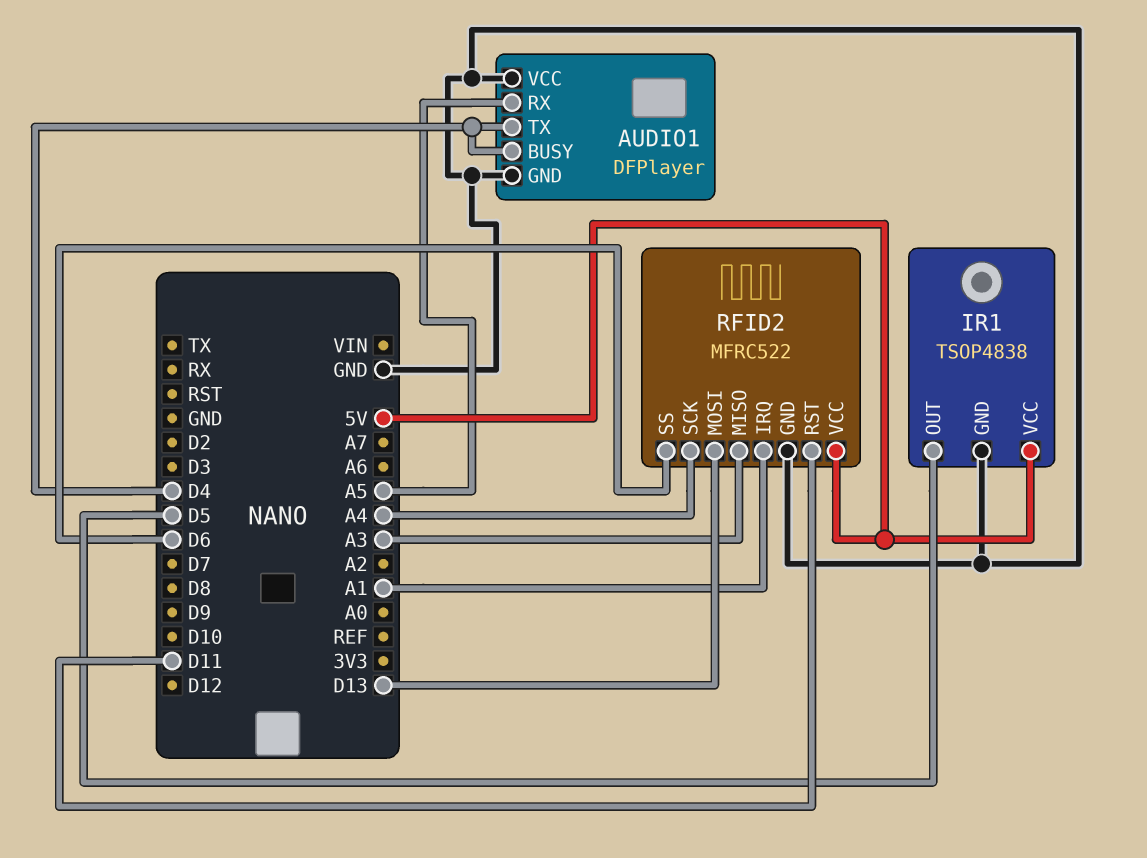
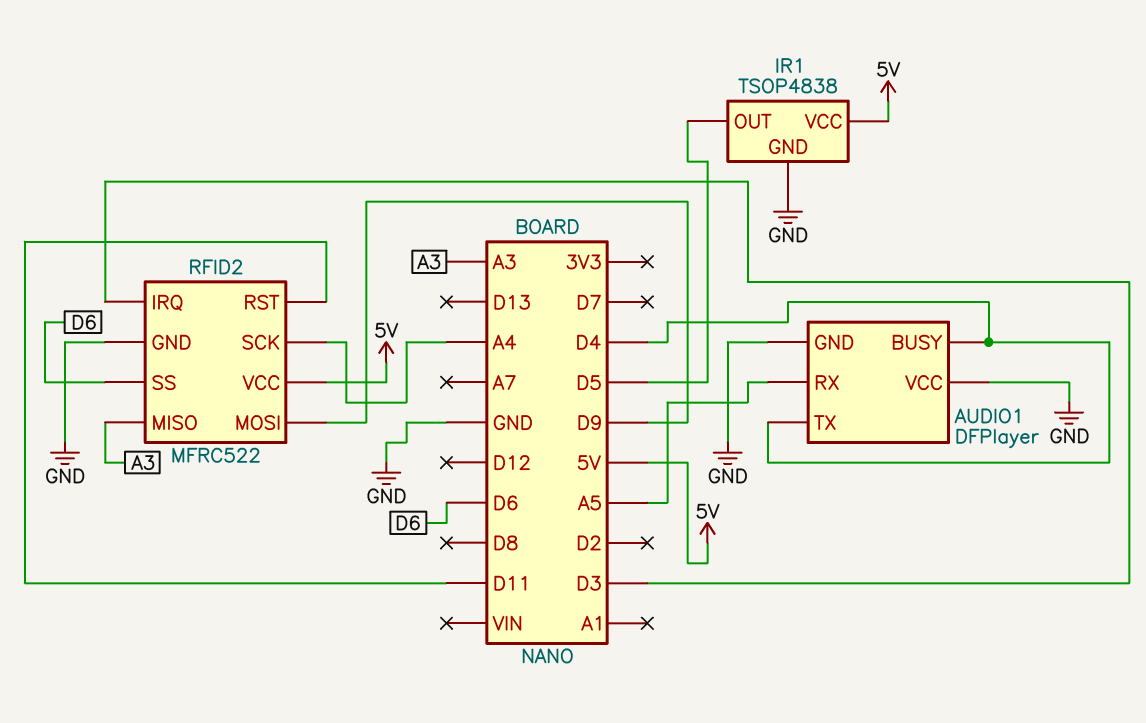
RFID2 pin IRQ: A1 -> D3
RFID2 pin MOSI: D13 -> D9

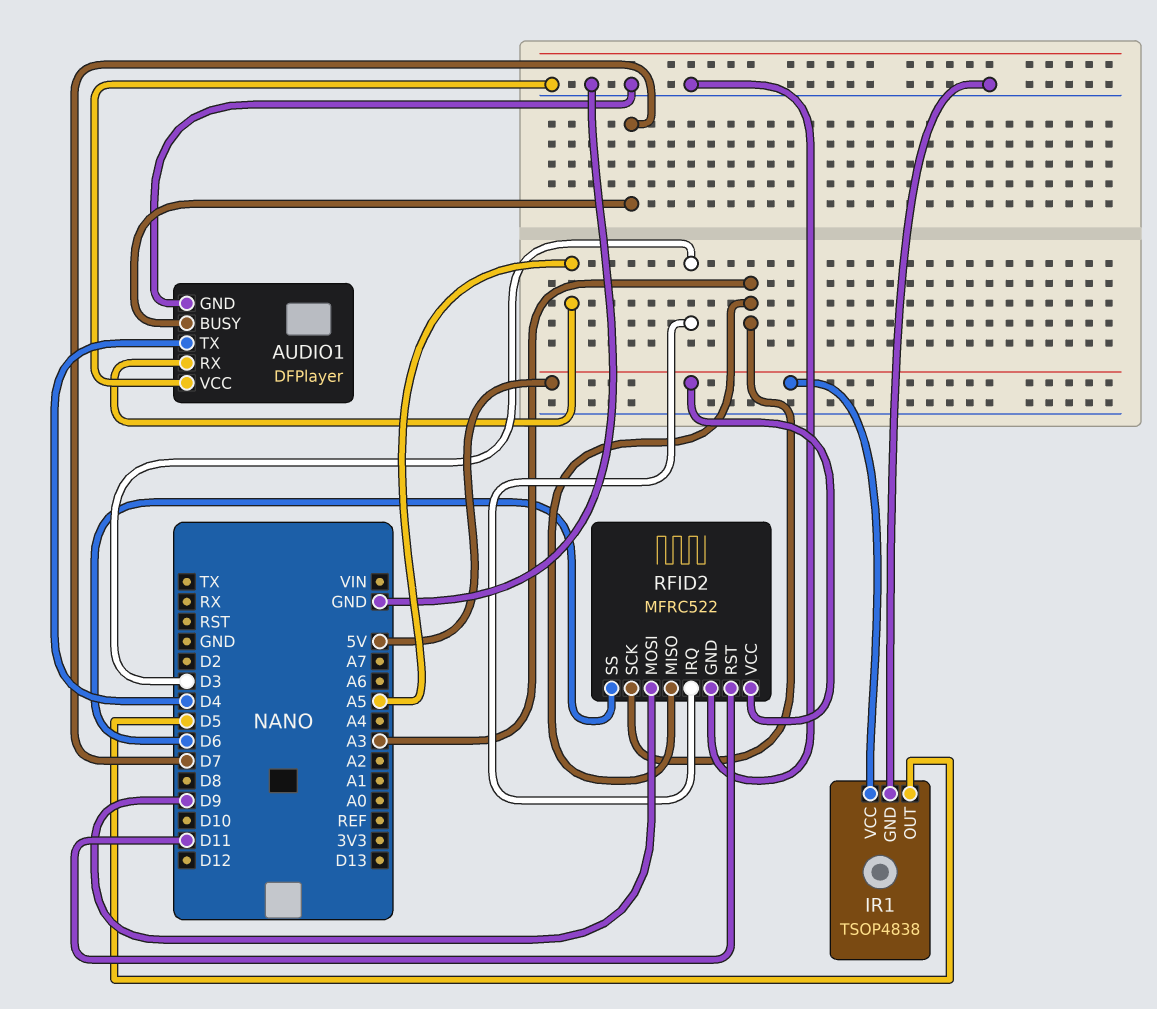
AUDIO1 pin BUSY: D4 -> D7
RFID2 pin SCK: A4 -> A3

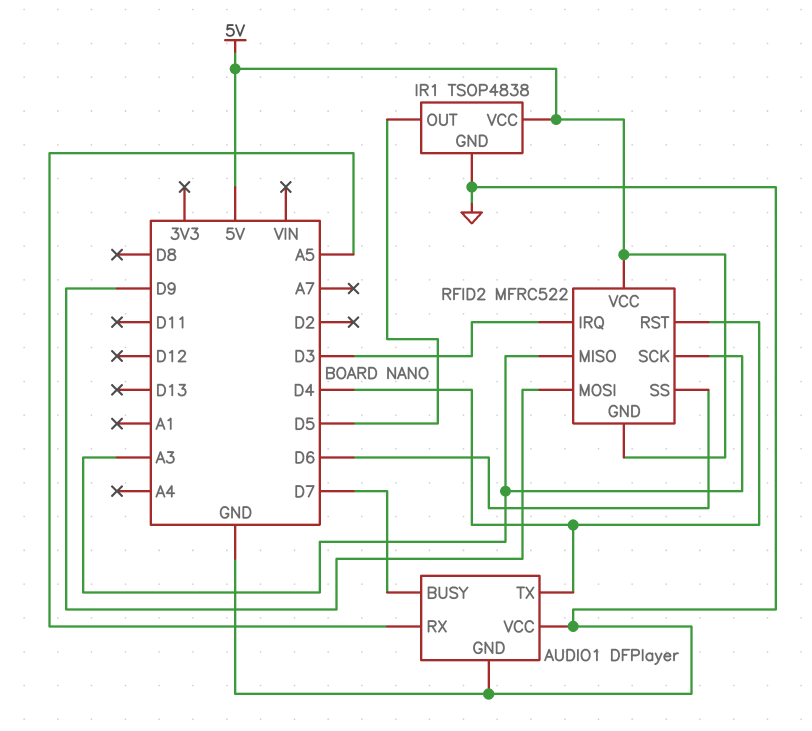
RFID2 pin GND: GND -> 5V
RFID2 pin RST: D11 -> D4

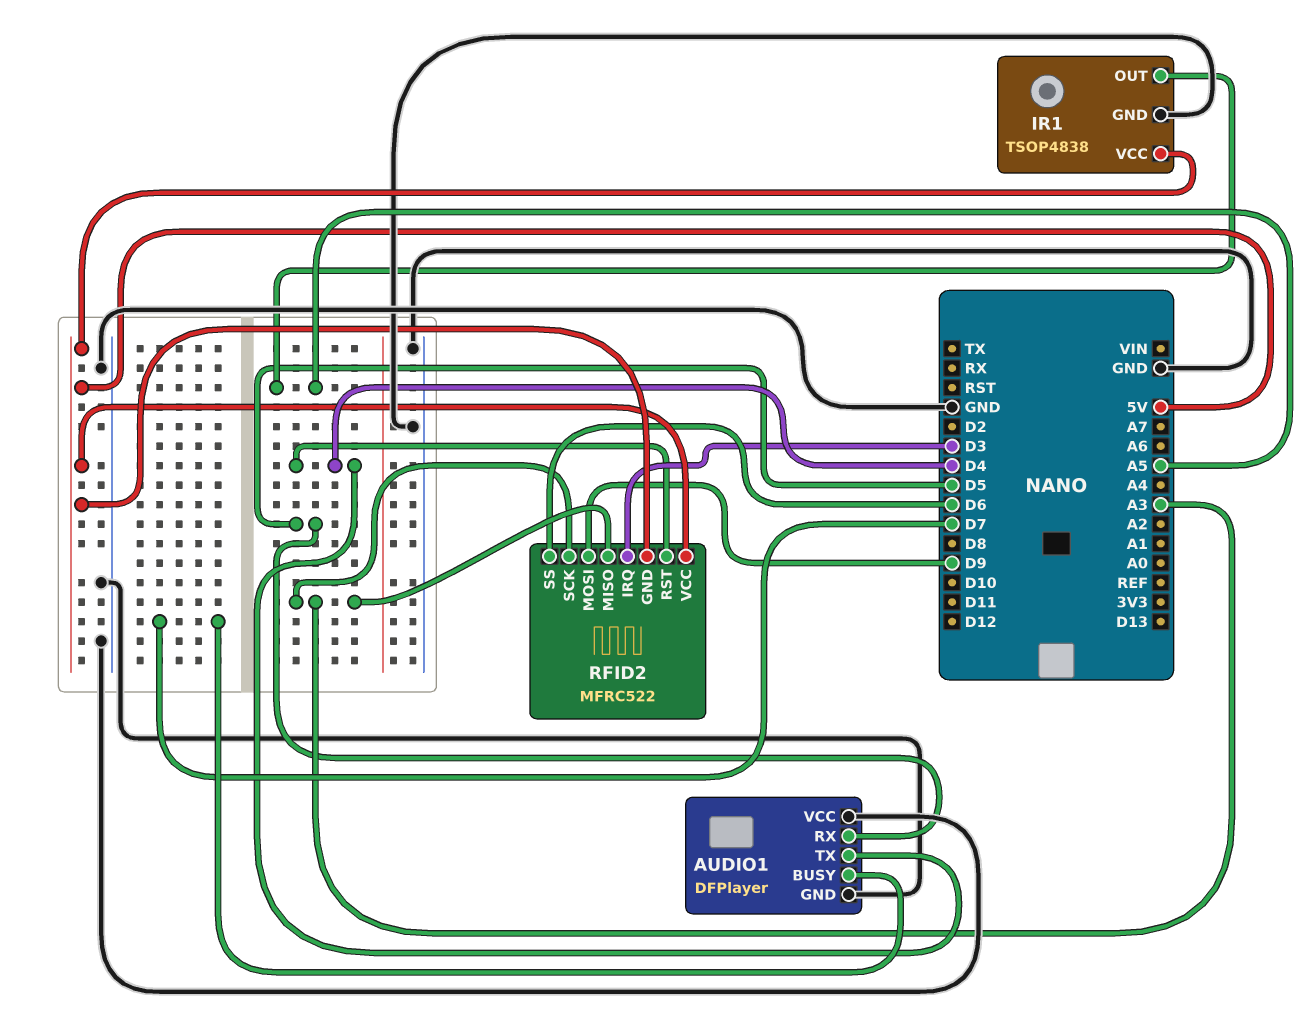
AUDIO1 pin RX: A5 -> D5
IR1 pin OUT: D5 -> A5

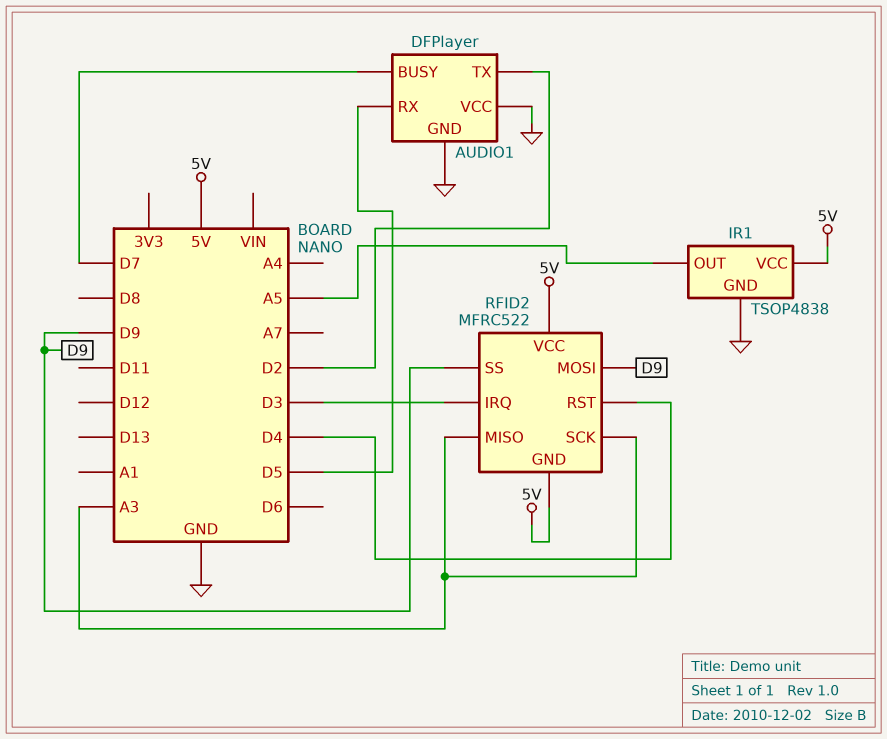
AUDIO1 pin TX: D4 -> D2
RFID2 pin SS: D6 -> D9

